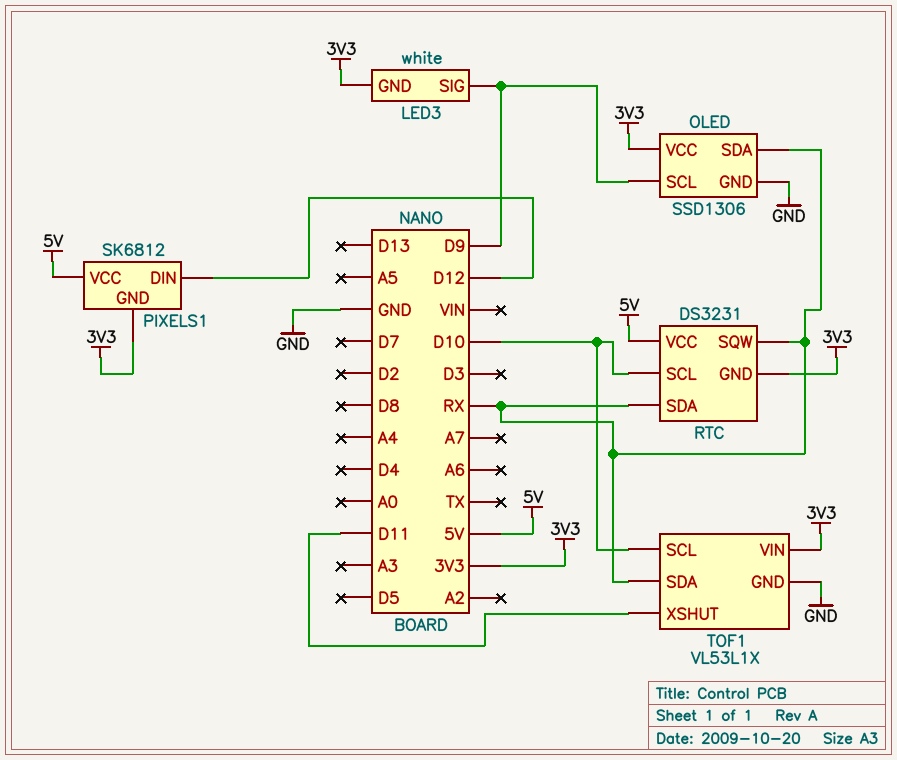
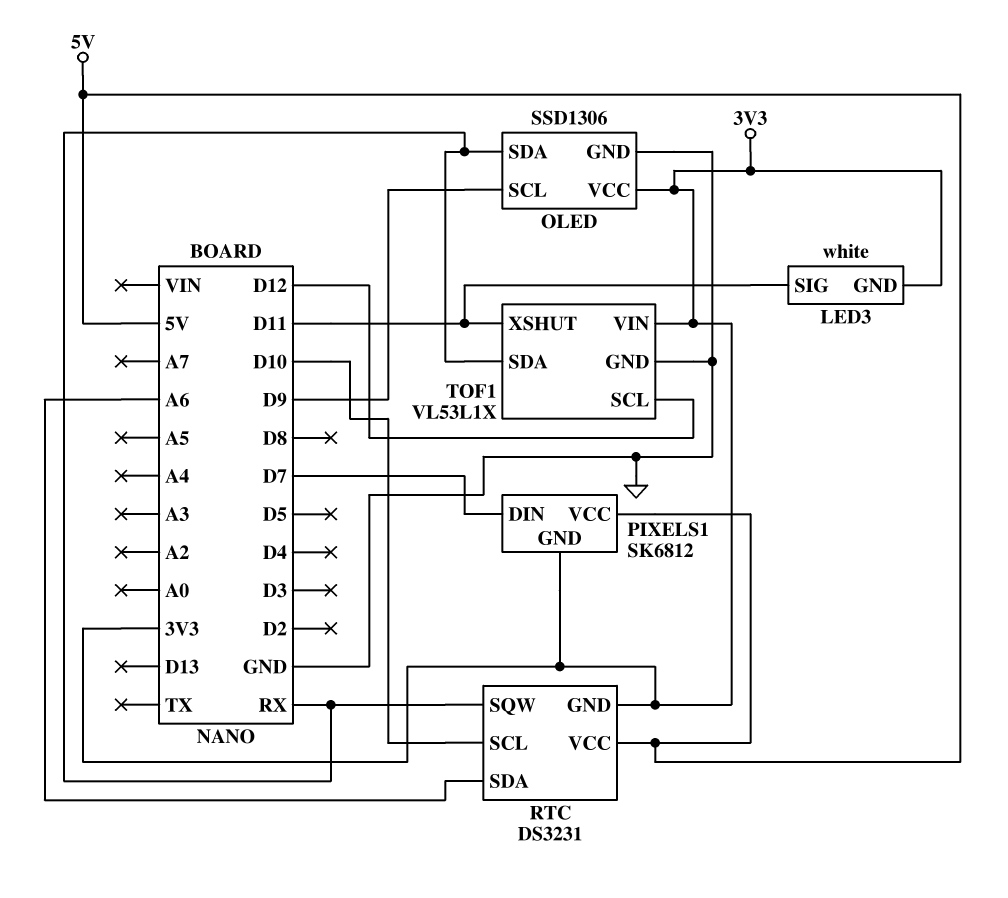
LED3 pin SIG: D9 -> D11
PIXELS1 pin DIN: D12 -> D7
RTC pin SDA: RX -> A6
TOF1 pin SCL: D10 -> D12

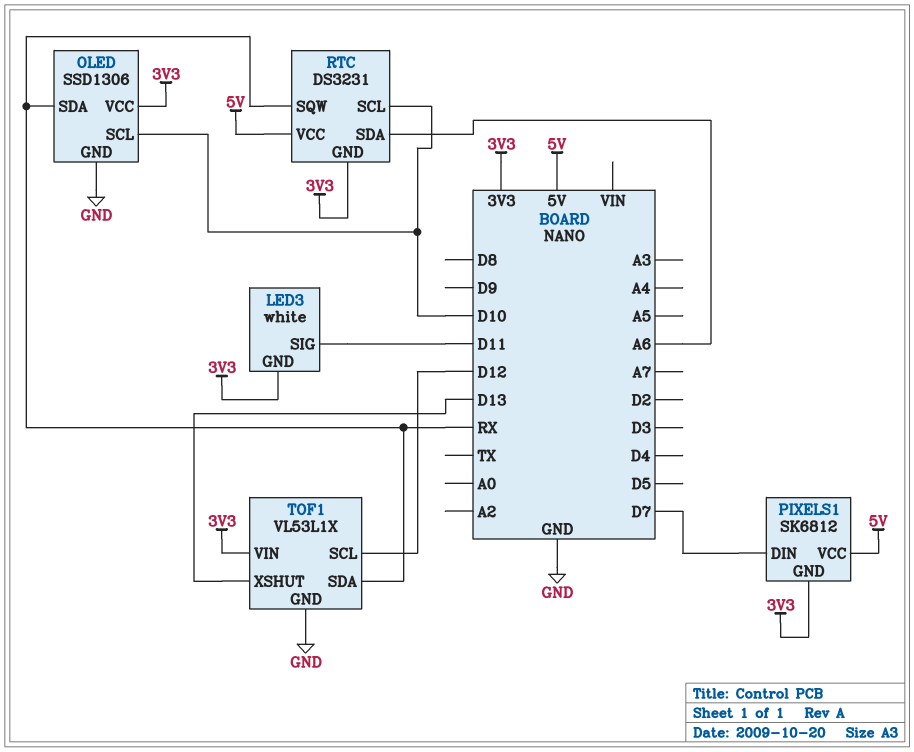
OLED pin SCL: D9 -> D10
TOF1 pin XSHUT: D11 -> D13

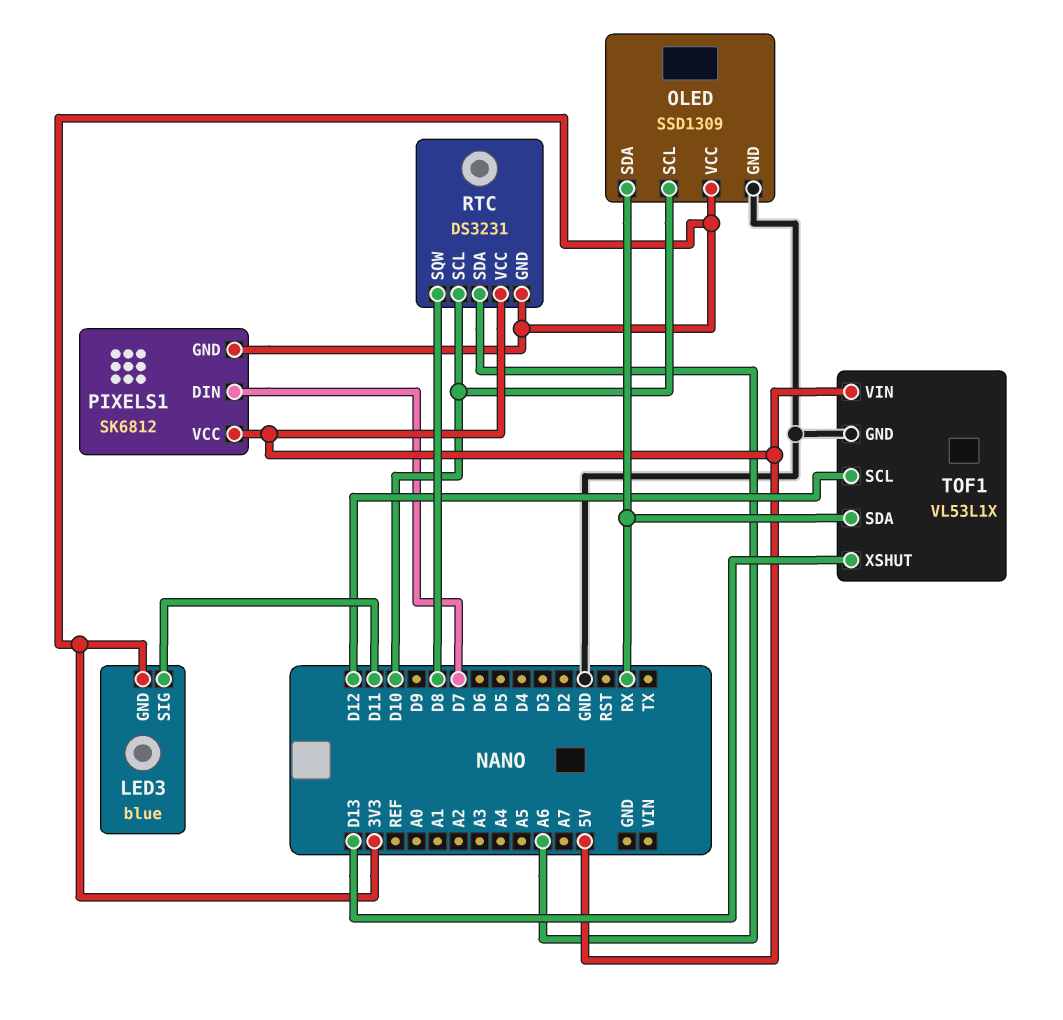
LED3: white -> blue
OLED: SSD1306 -> SSD1309
RTC pin SQW: RX -> D8
TOF1 pin VIN: 3V3 -> 5V

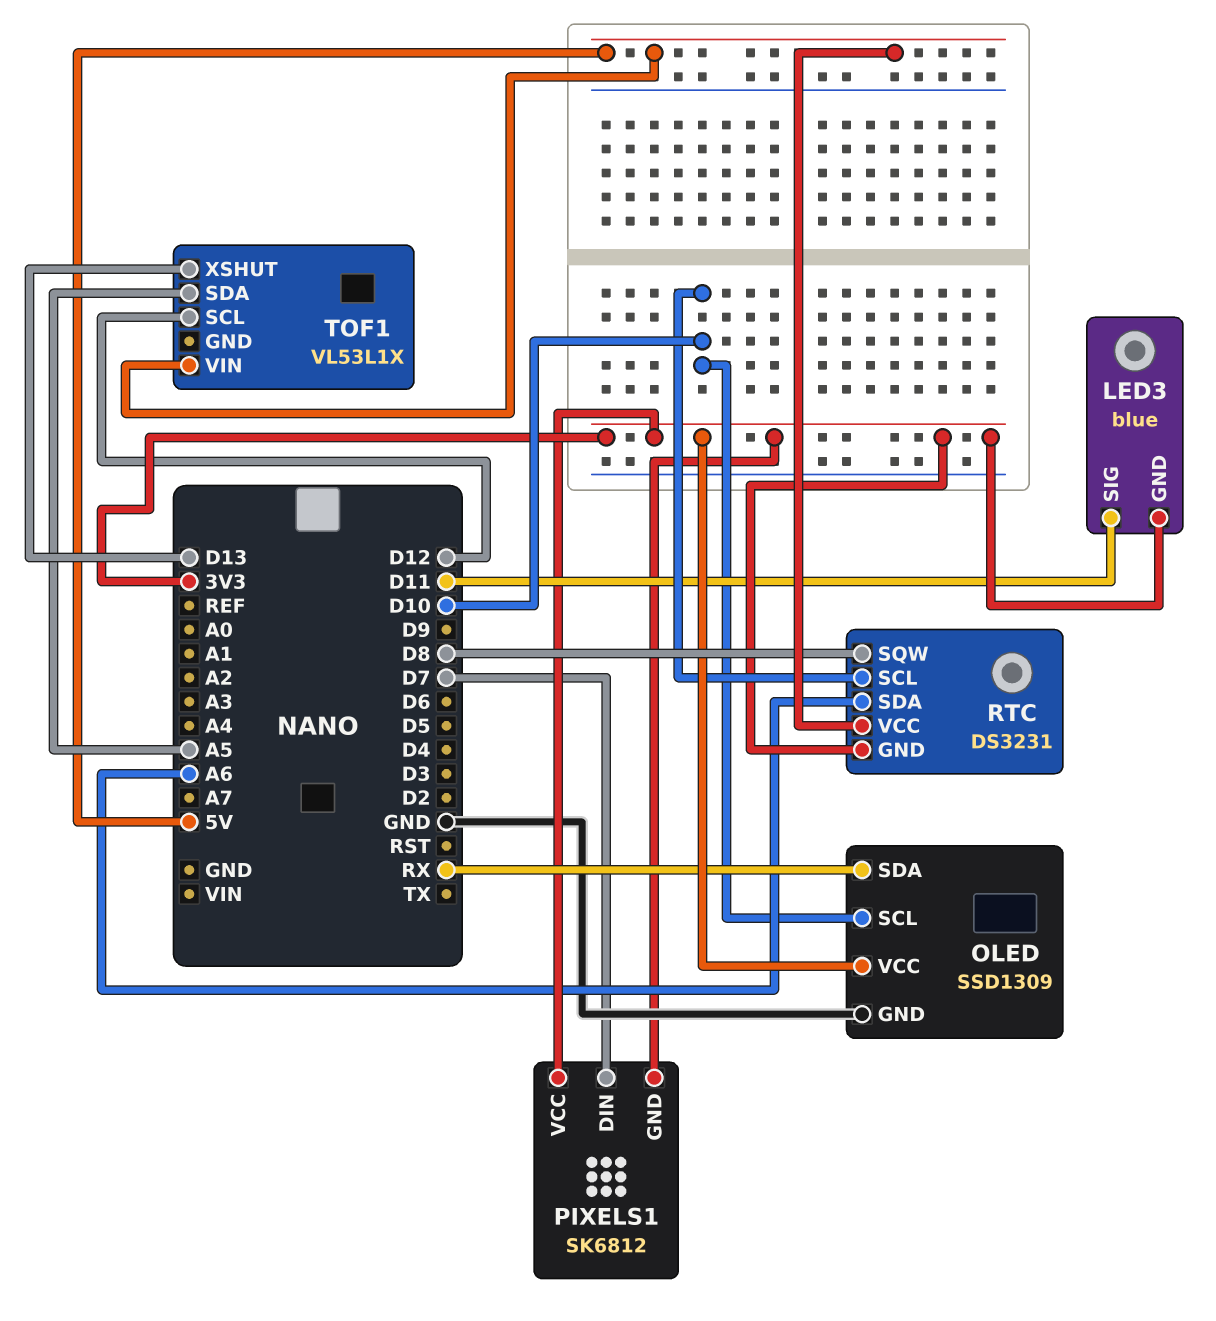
PIXELS1 pin VCC: 5V -> 3V3
TOF1 pin GND: GND -> none
TOF1 pin SDA: RX -> A5

